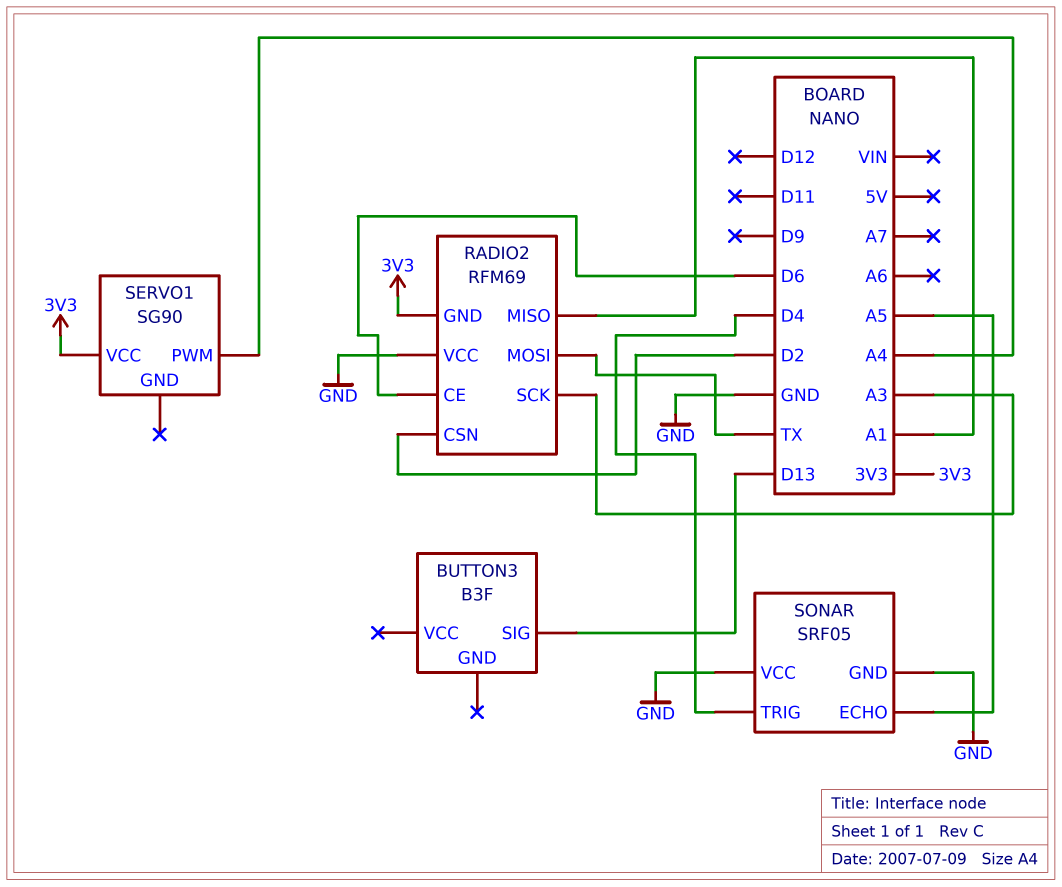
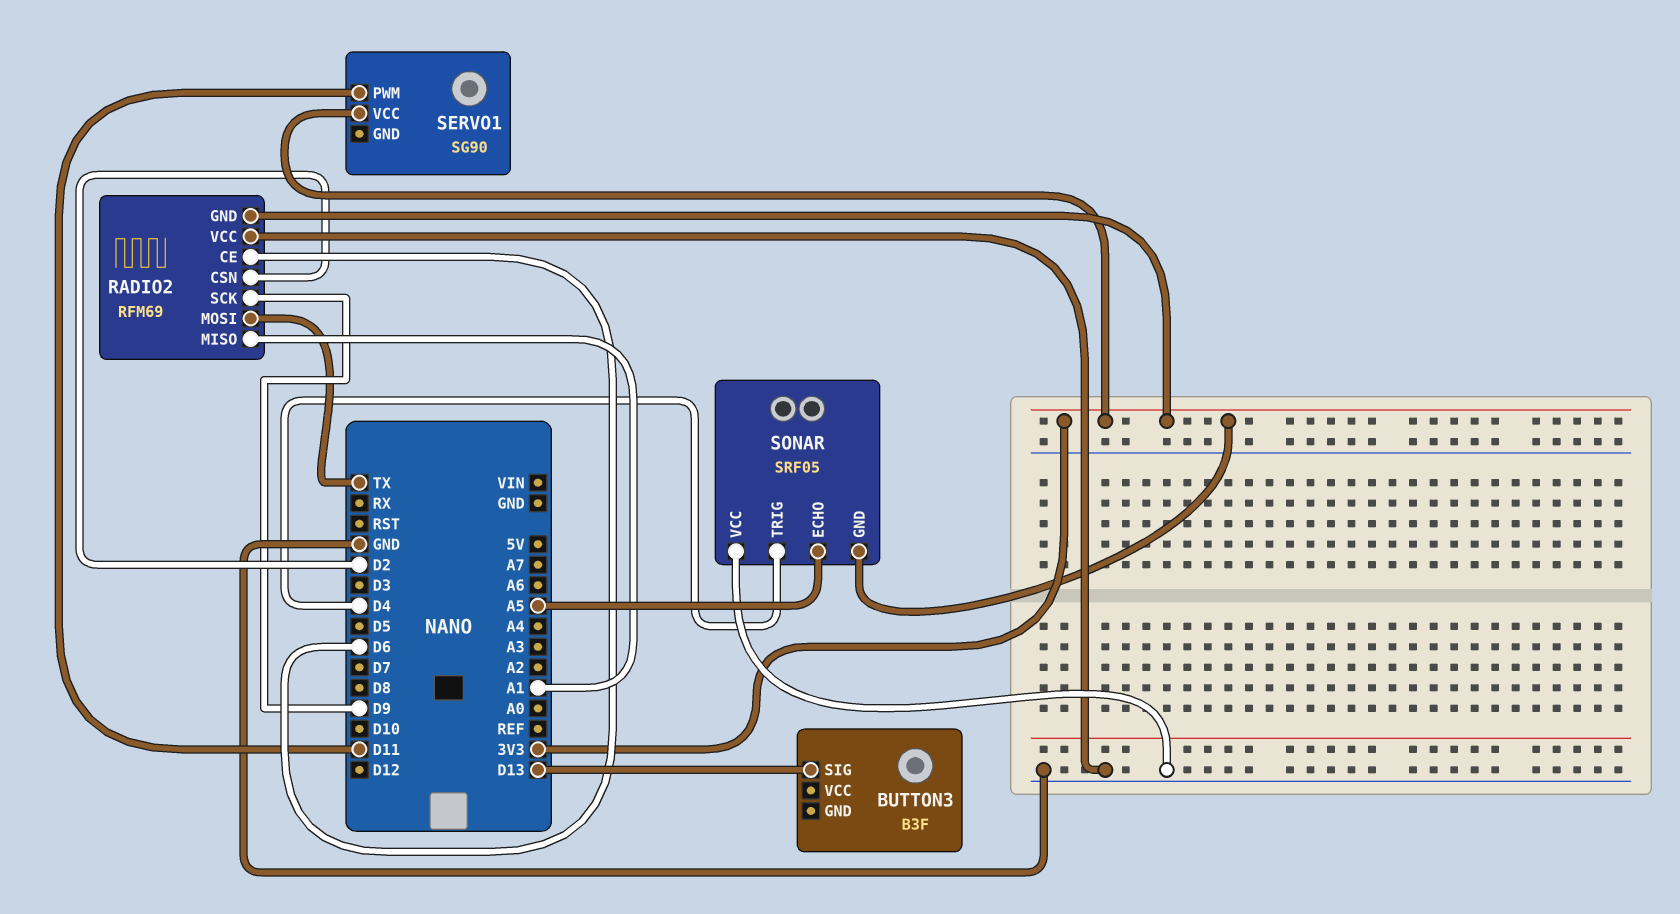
RADIO2 pin SCK: A3 -> D9
SERVO1 pin PWM: A4 -> D11
SONAR pin GND: GND -> 3V3

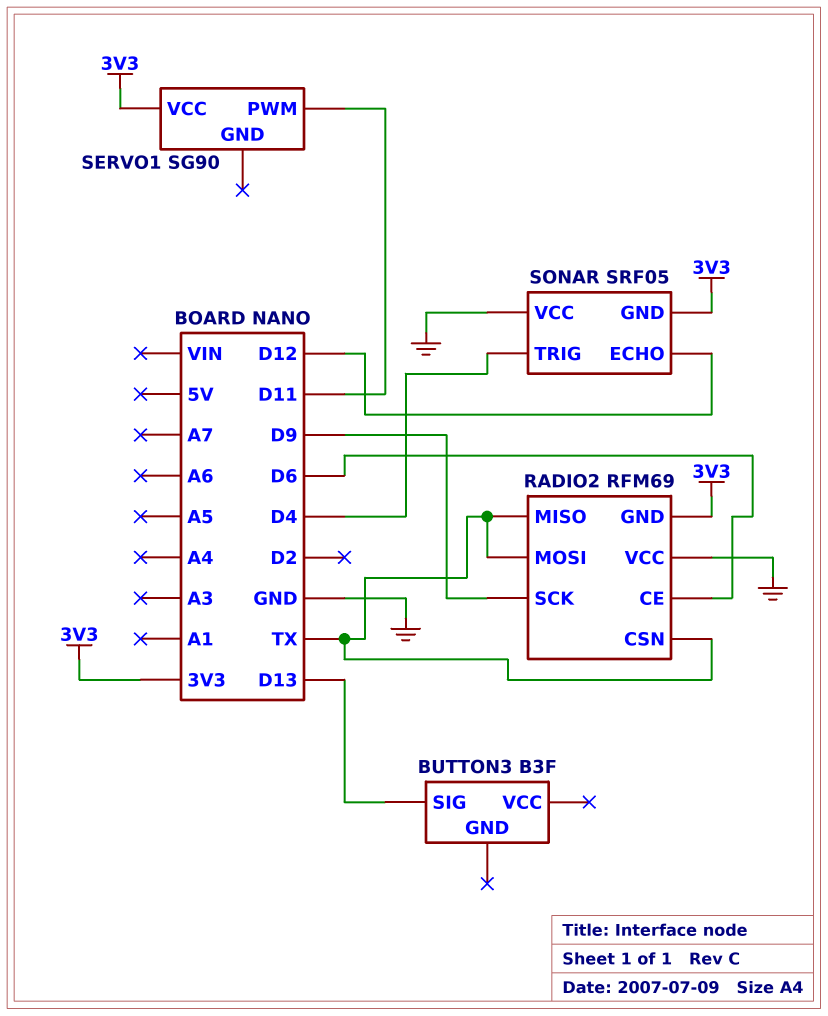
RADIO2 pin CSN: D2 -> TX
RADIO2 pin MISO: A1 -> TX
SONAR pin ECHO: A5 -> D12

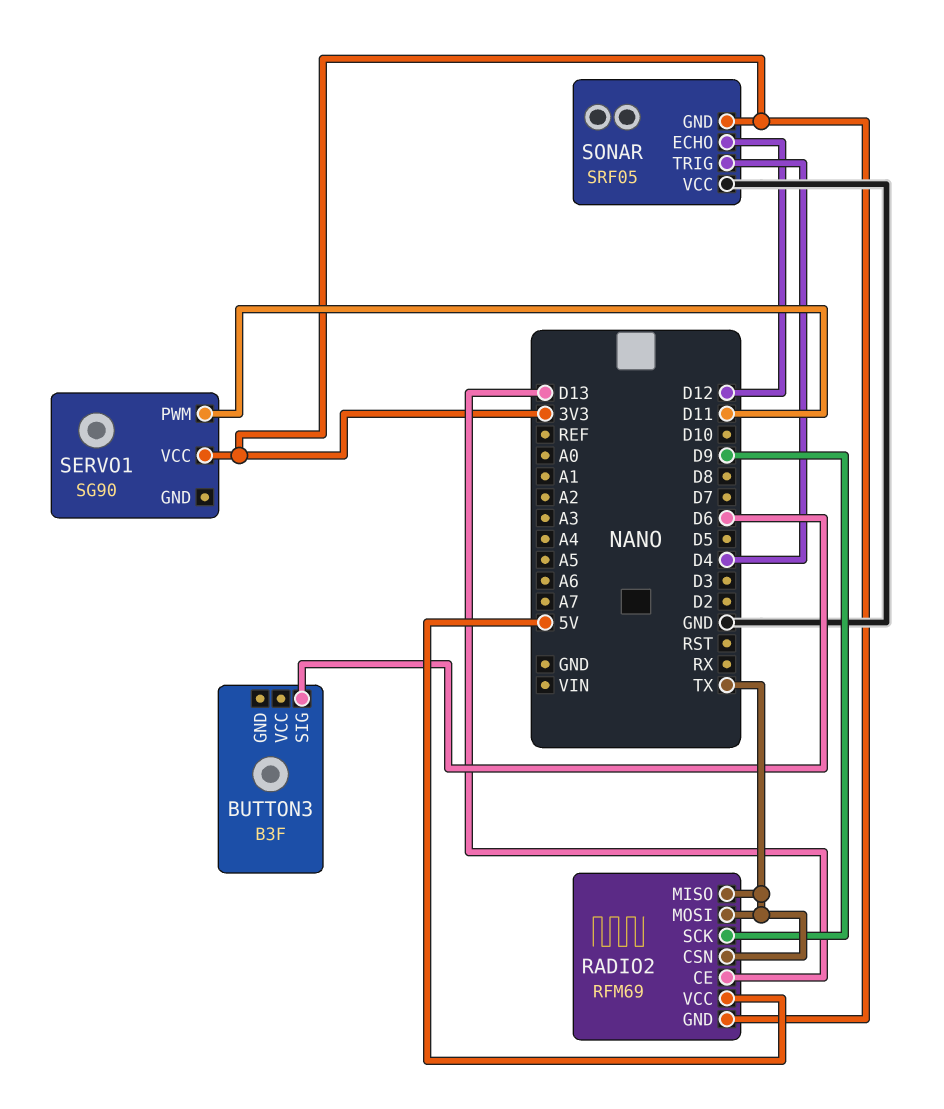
BUTTON3 pin SIG: D13 -> D6
RADIO2 pin CE: D6 -> D13
RADIO2 pin VCC: GND -> 5V

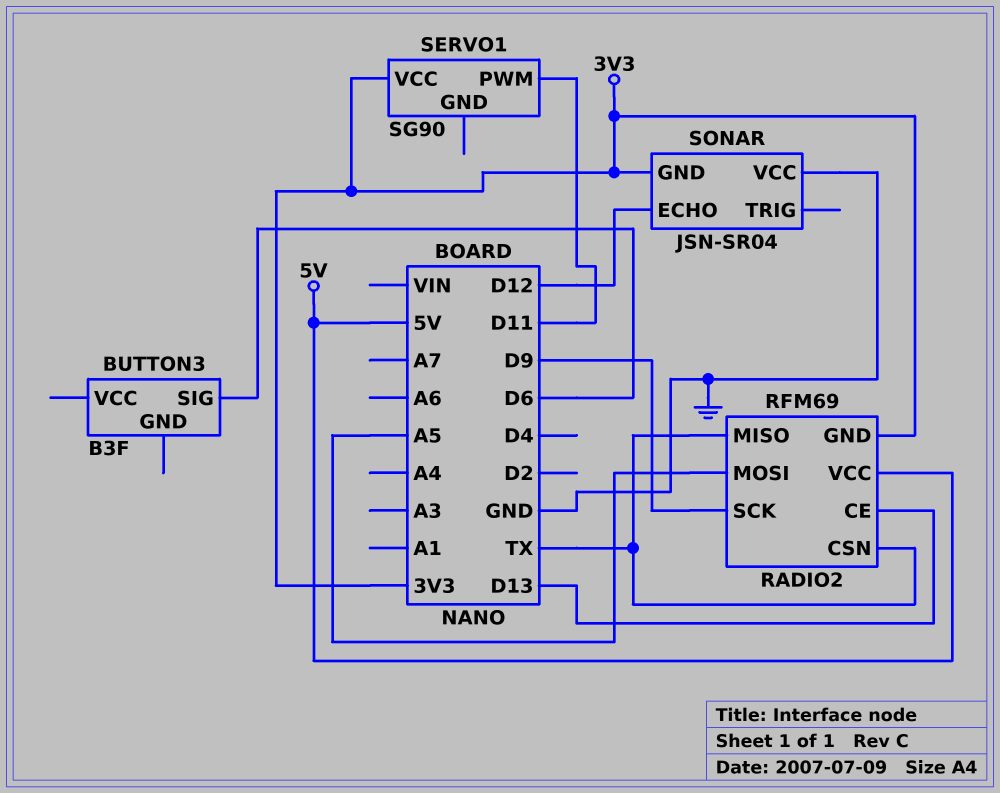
RADIO2 pin MOSI: TX -> A5
SONAR: SRF05 -> JSN-SR04
SONAR pin TRIG: D4 -> none

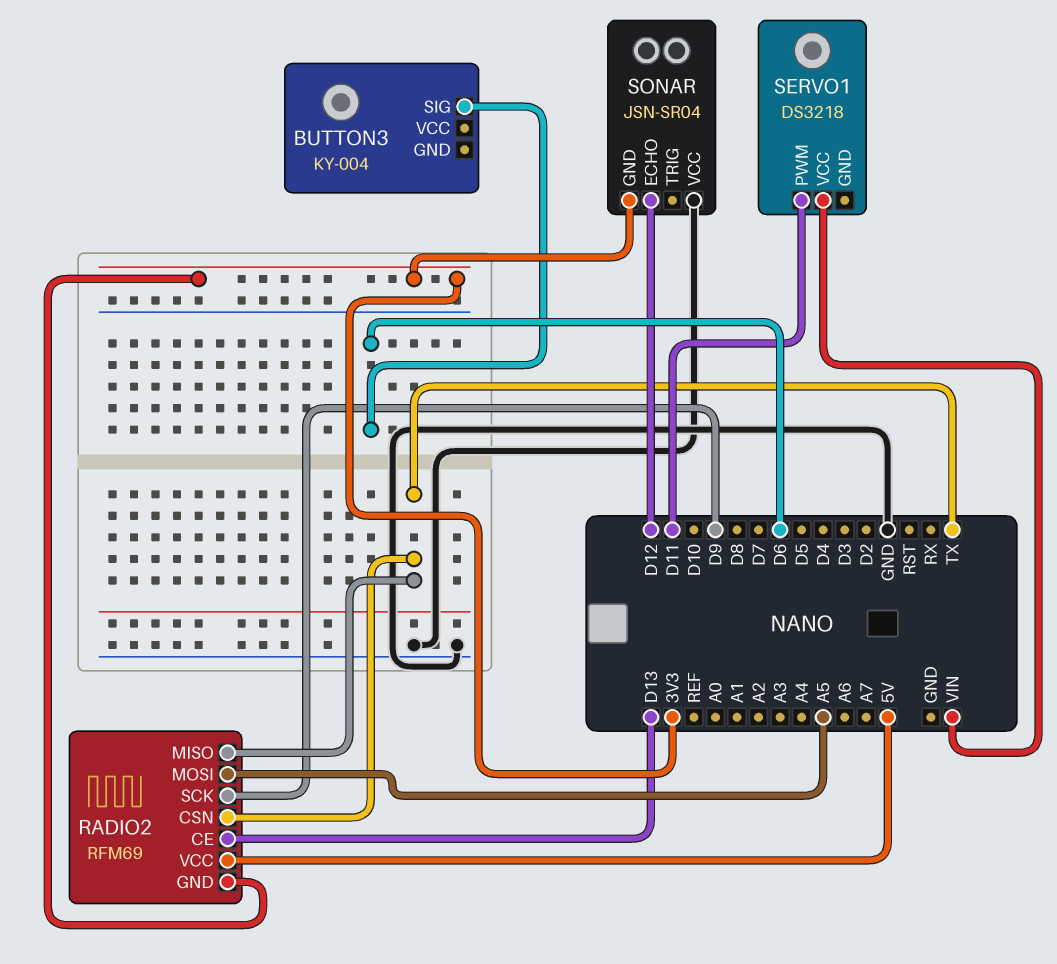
BUTTON3: B3F -> KY-004
SERVO1: SG90 -> DS3218
SERVO1 pin VCC: 3V3 -> VIN

